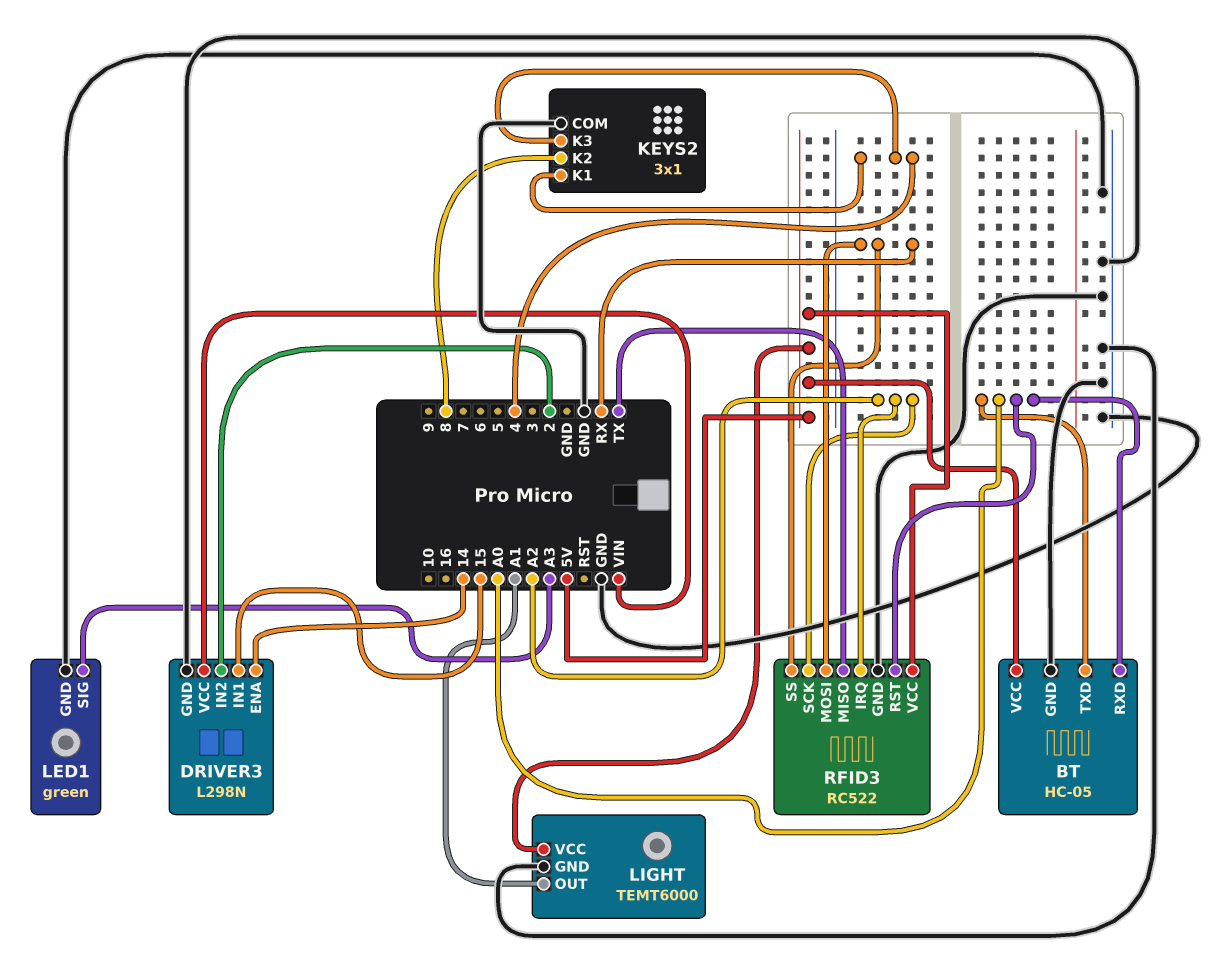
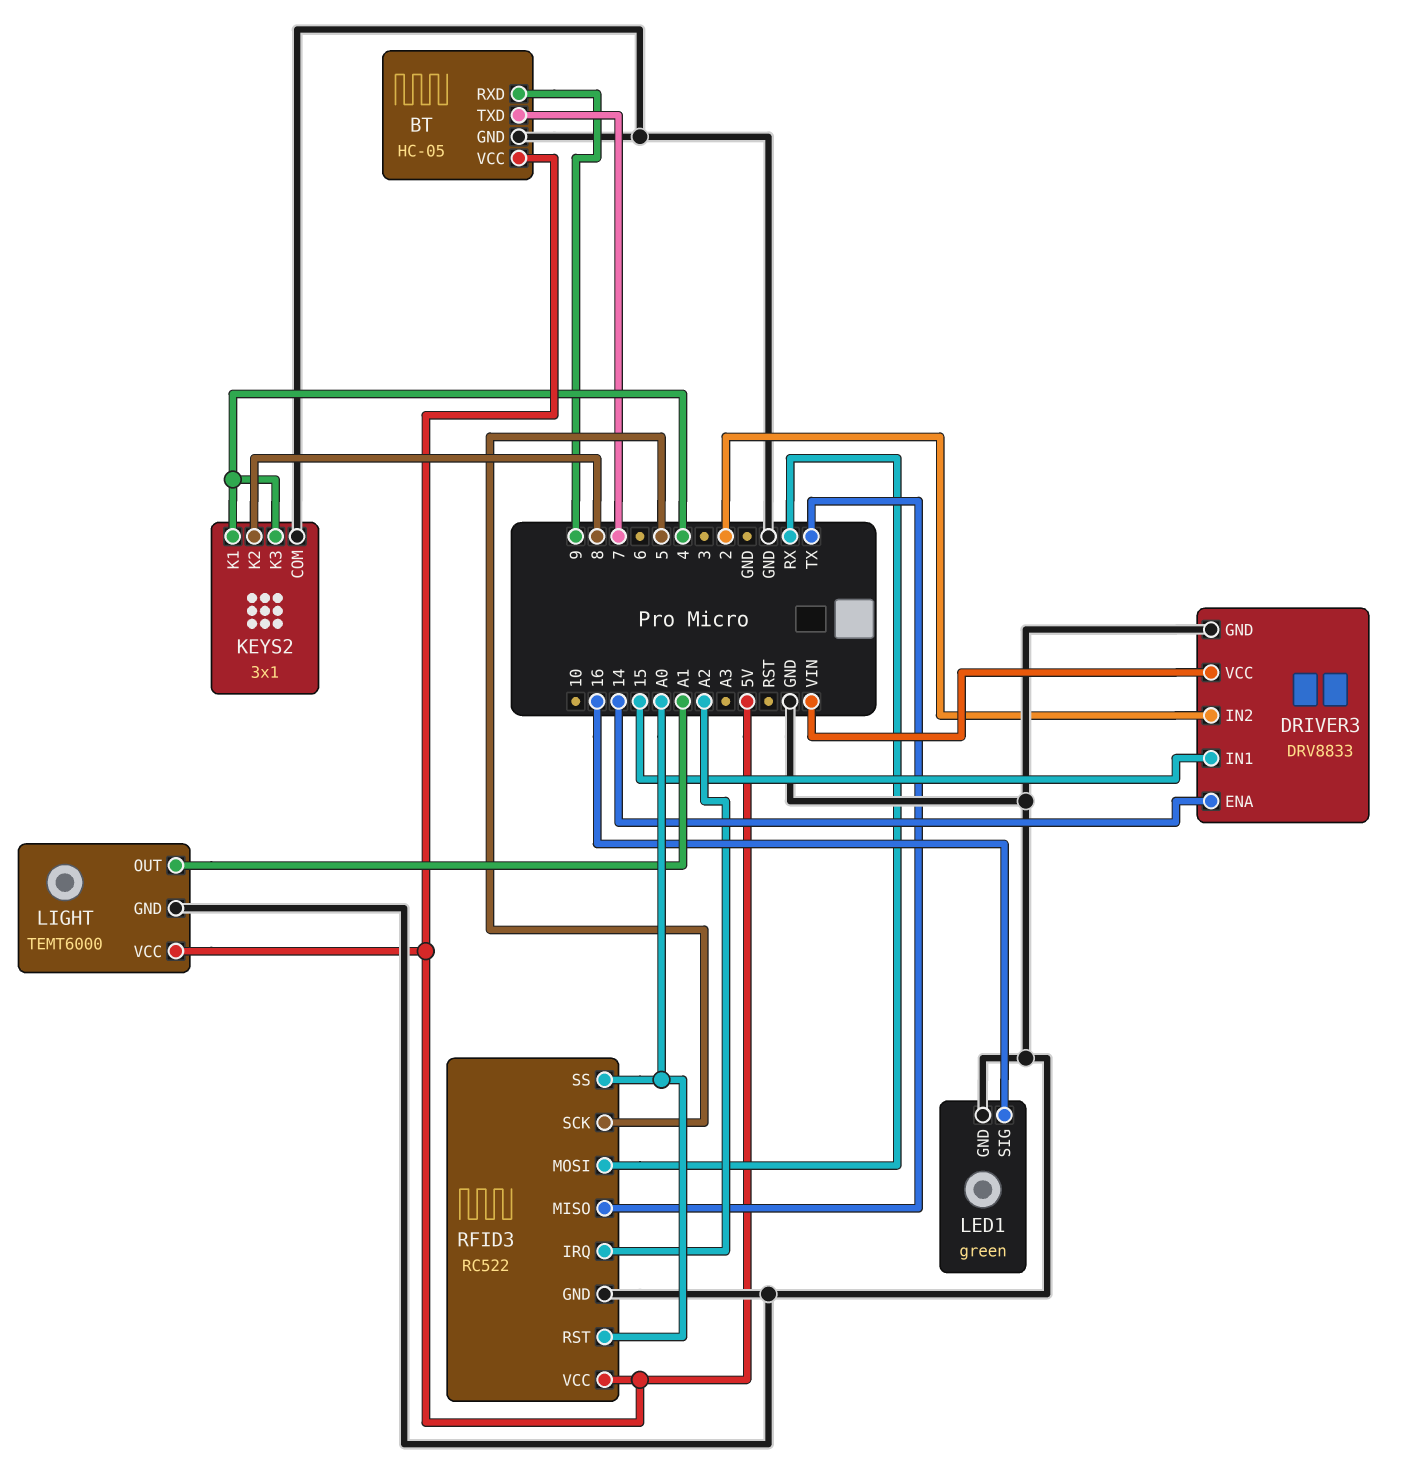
BT pin RXD: A0 -> 9
BT pin TXD: A0 -> 7
DRIVER3: L298N -> DRV8833
LED1 pin SIG: A3 -> 16
RFID3 pin SCK: A2 -> 5
RFID3 pin SS: RX -> A0

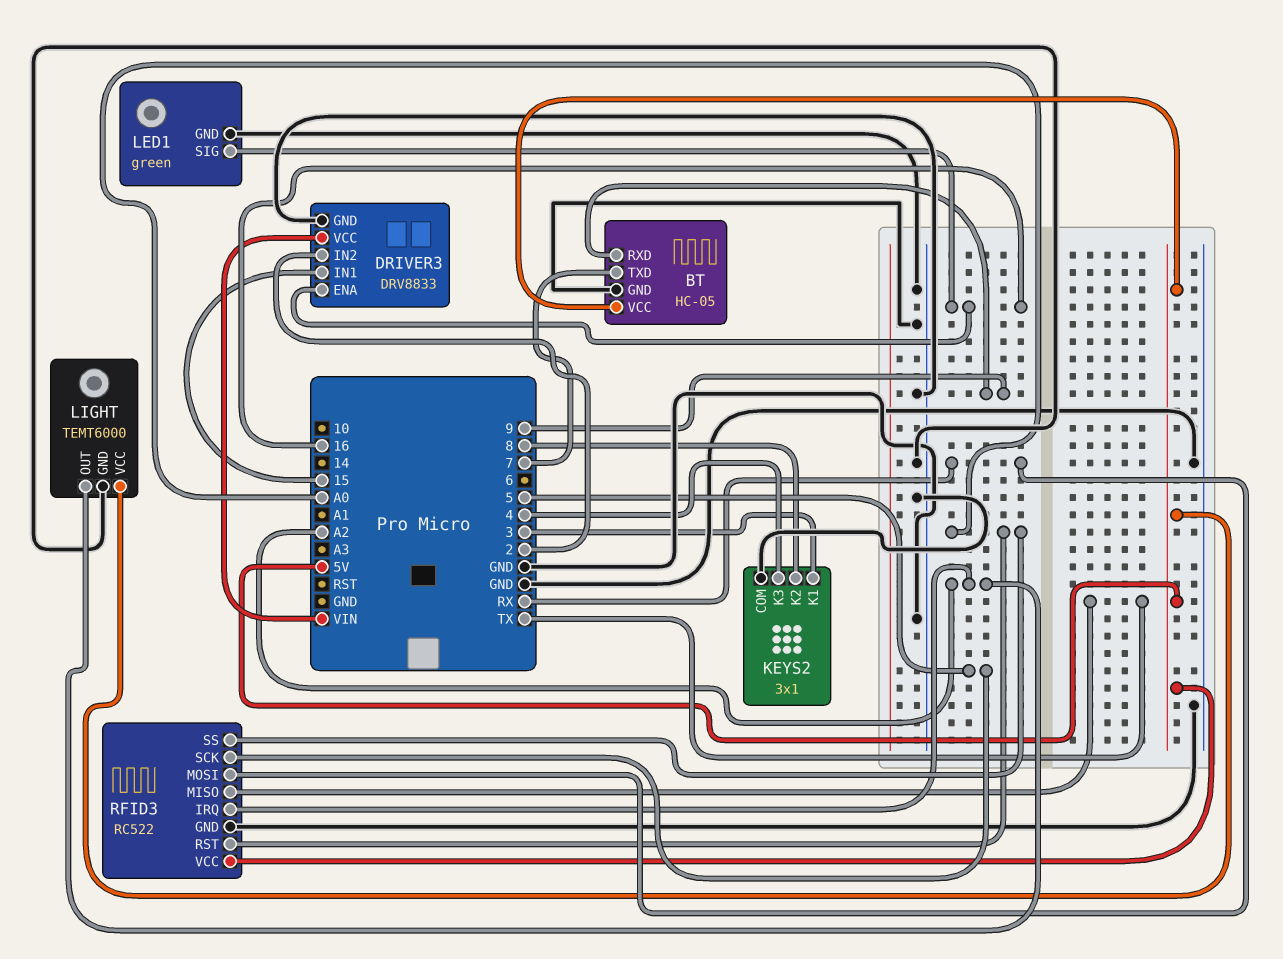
DRIVER3 pin ENA: 14 -> 16
KEYS2 pin K1: 4 -> 3
LIGHT pin OUT: A1 -> A2

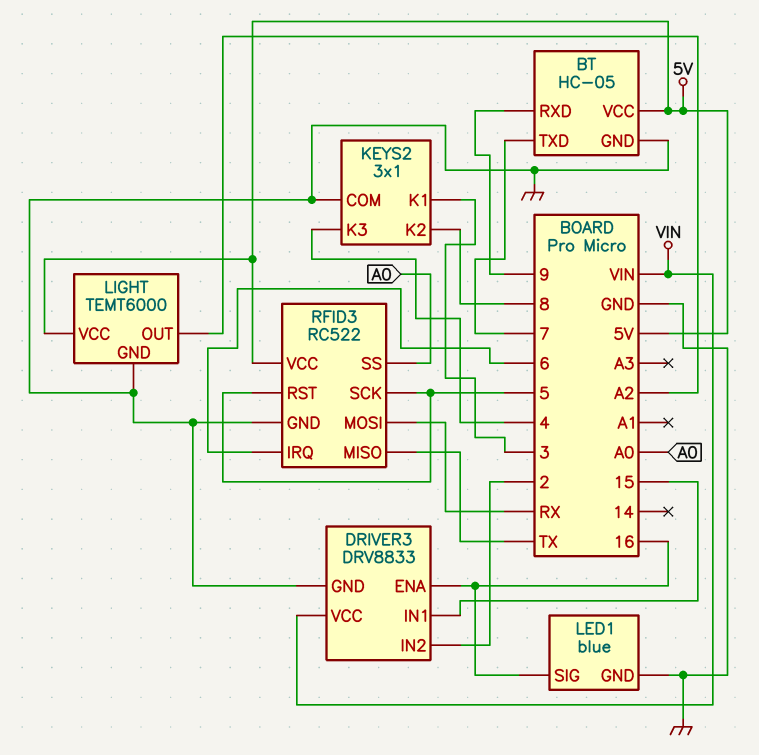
LED1: green -> blue
RFID3 pin IRQ: A2 -> 6
RFID3 pin RST: A0 -> 5

